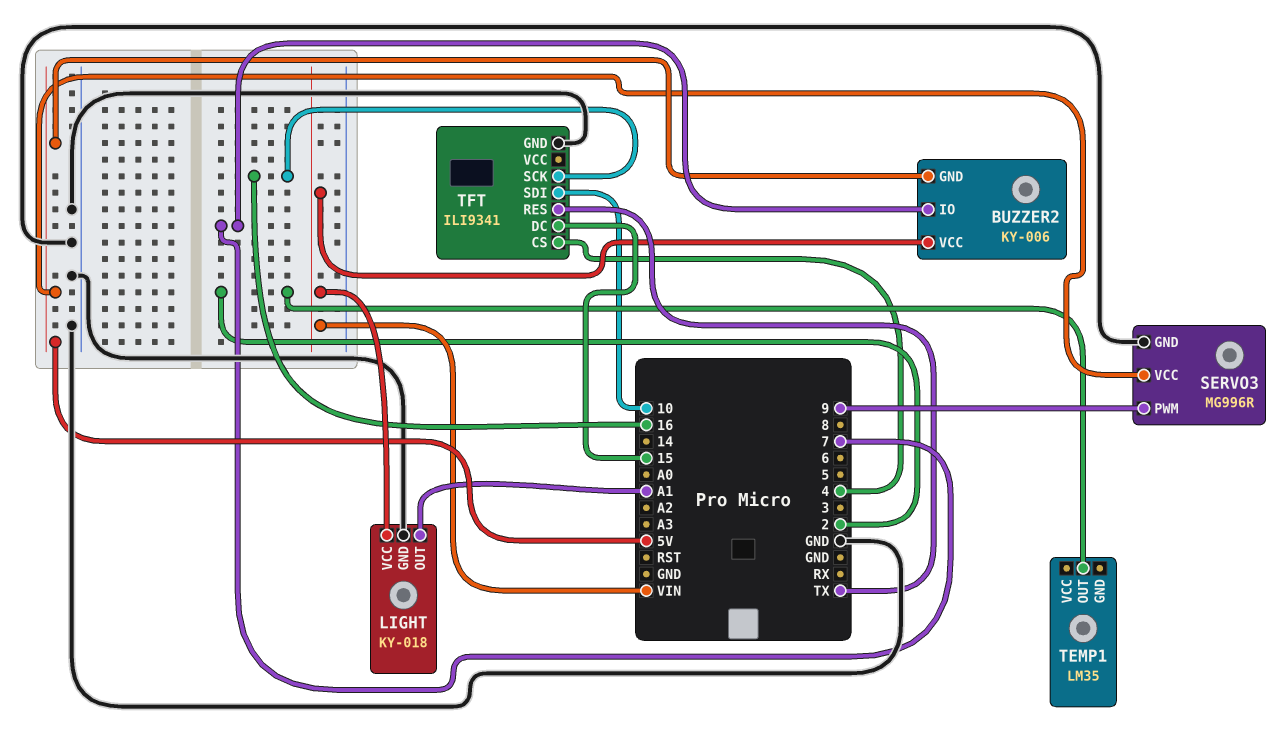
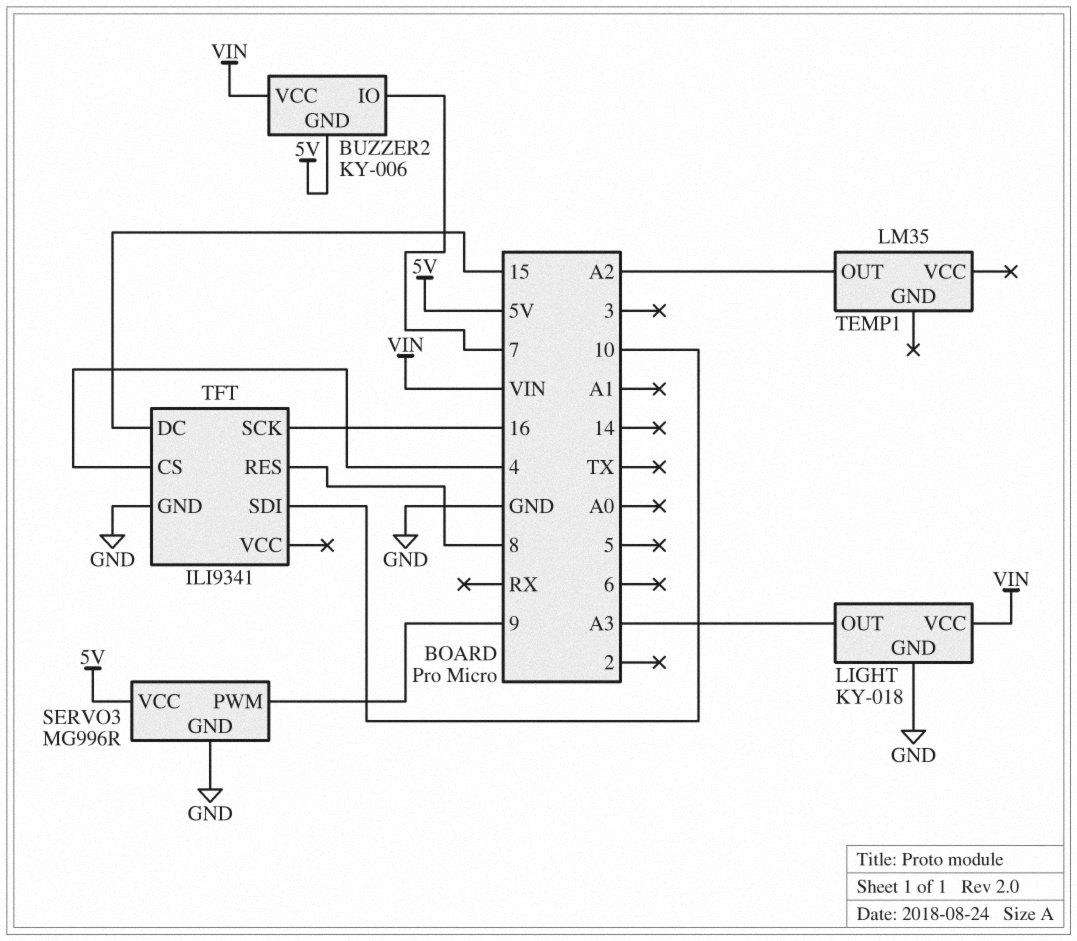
LIGHT pin OUT: A1 -> A3
TEMP1 pin OUT: 2 -> A2
TFT pin RES: TX -> 8

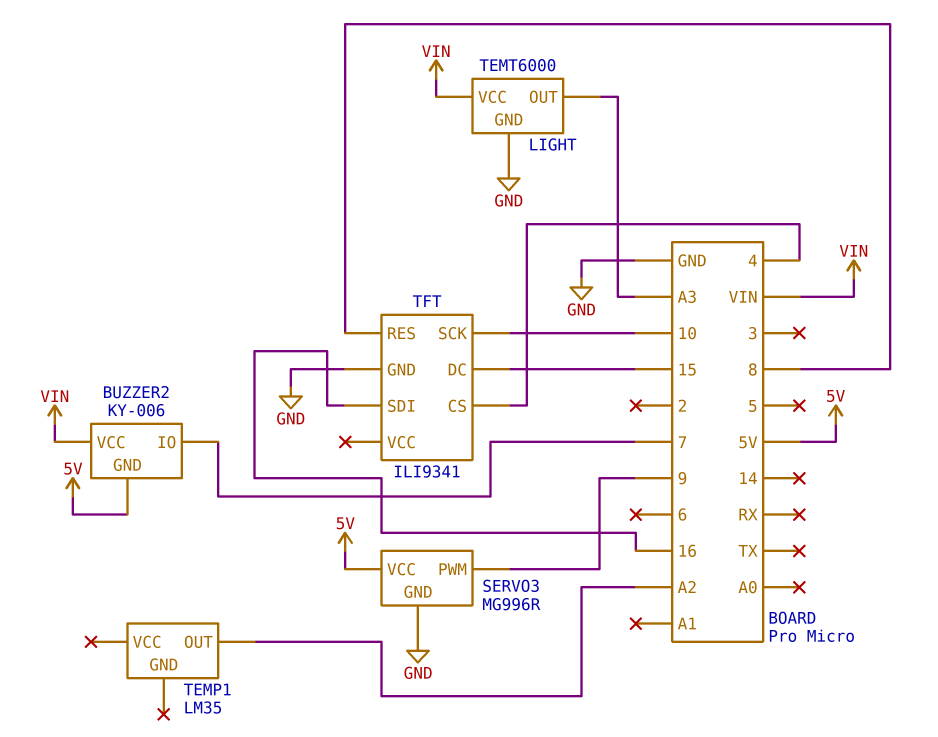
LIGHT: KY-018 -> TEMT6000
TFT pin SCK: 16 -> 10
TFT pin SDI: 10 -> 16

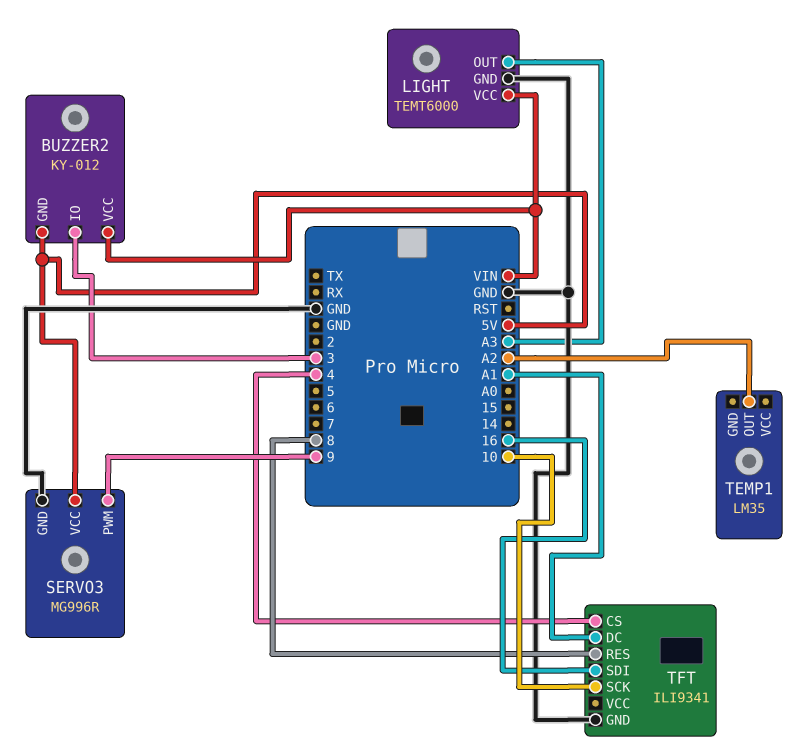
BUZZER2: KY-006 -> KY-012
BUZZER2 pin IO: 7 -> 3
TFT pin DC: 15 -> A1

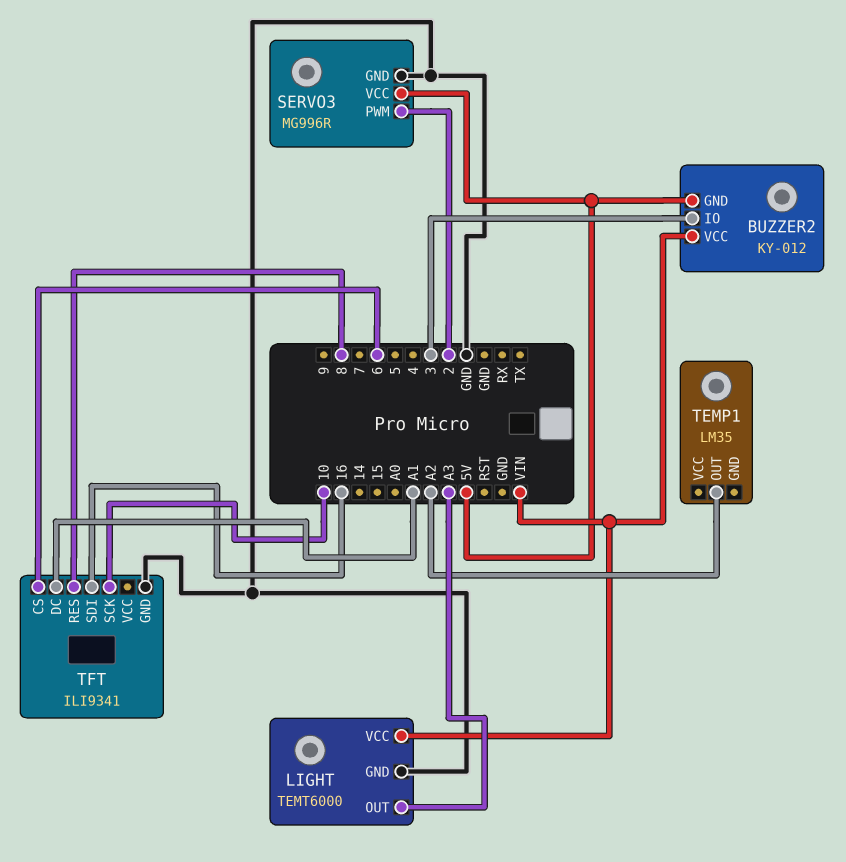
SERVO3 pin PWM: 9 -> 2
TFT pin CS: 4 -> 6

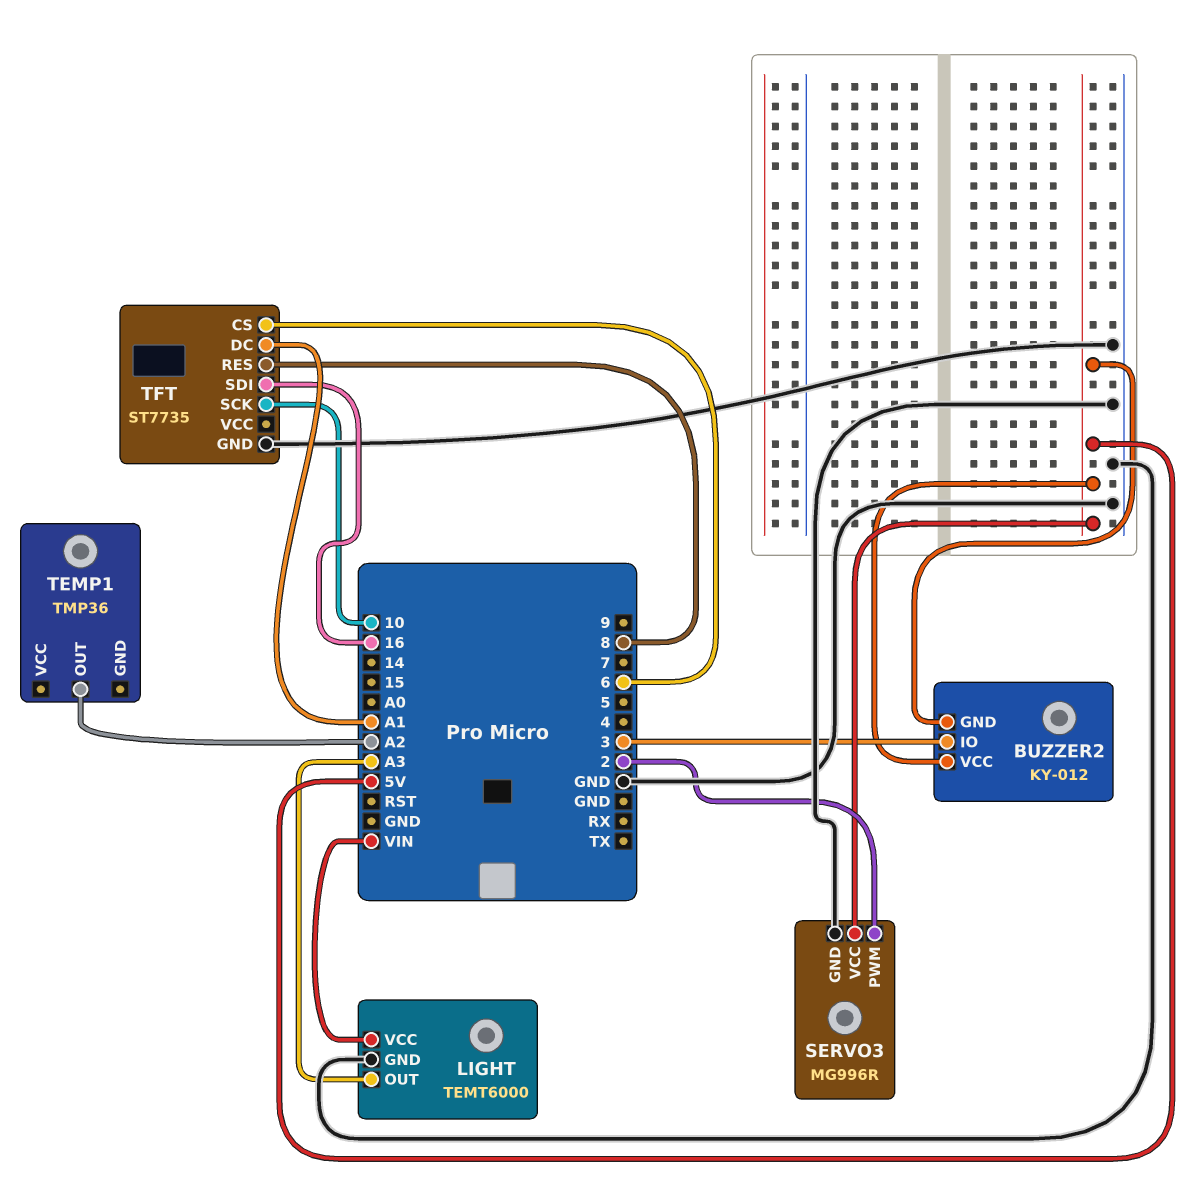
BUZZER2 pin VCC: VIN -> 5V
TEMP1: LM35 -> TMP36
TFT: ILI9341 -> ST7735

